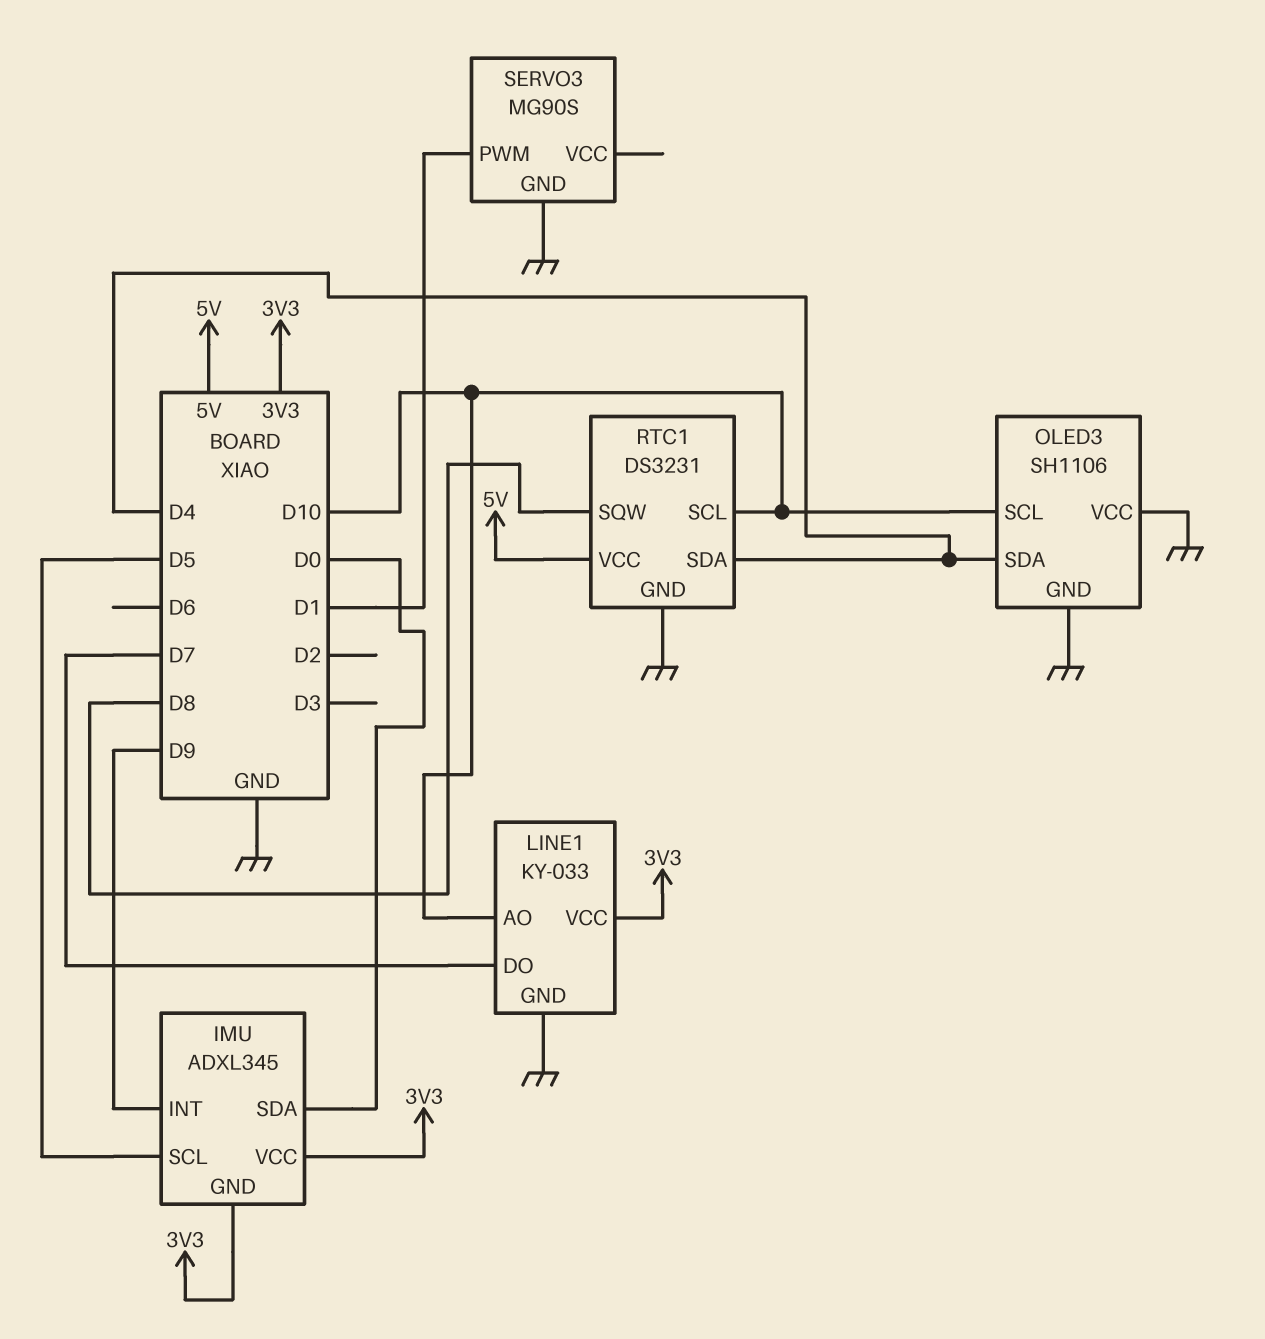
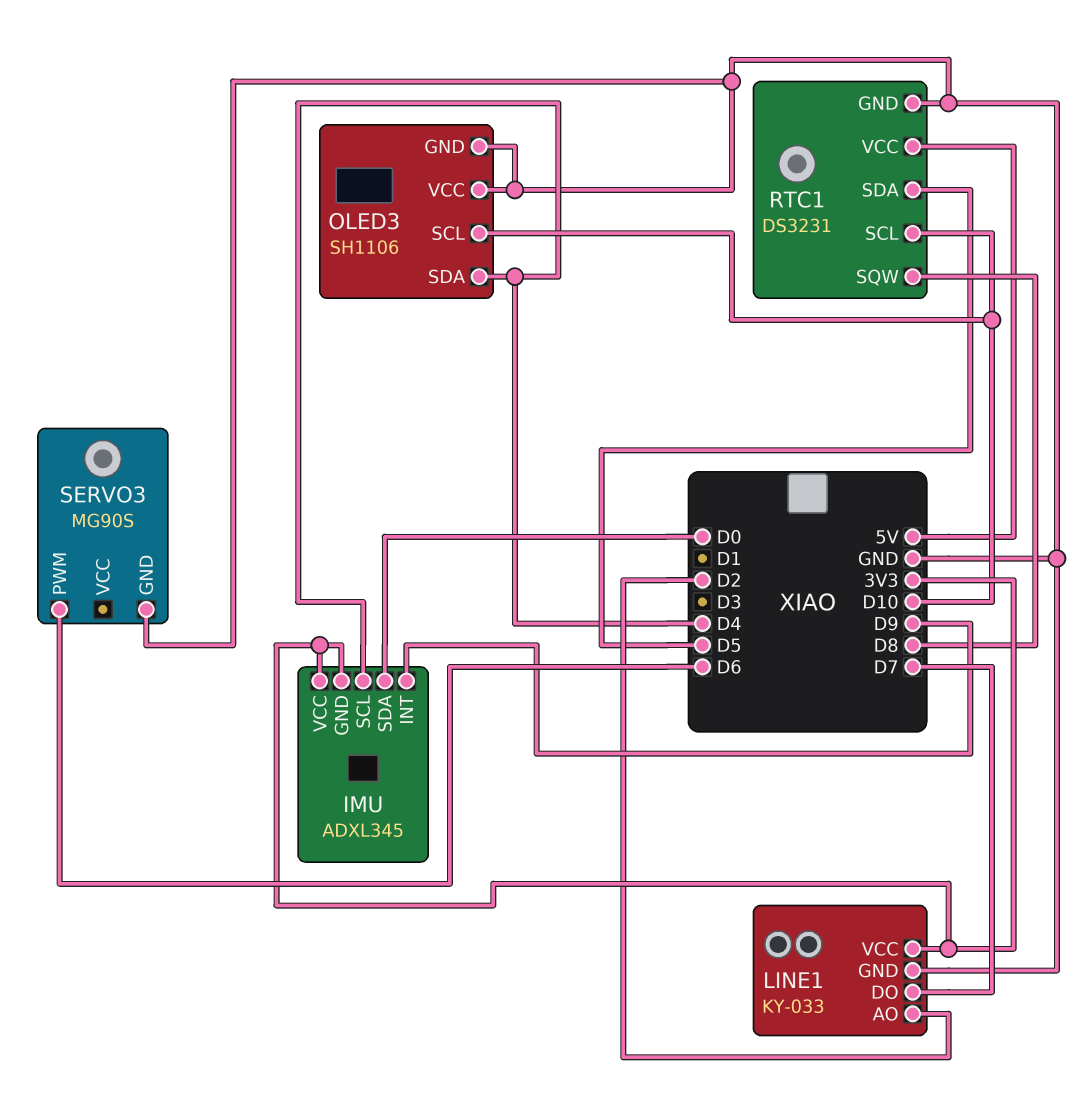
IMU pin SCL: D5 -> D4
LINE1 pin AO: D10 -> D2
RTC1 pin SDA: D4 -> D5
SERVO3 pin PWM: D1 -> D6

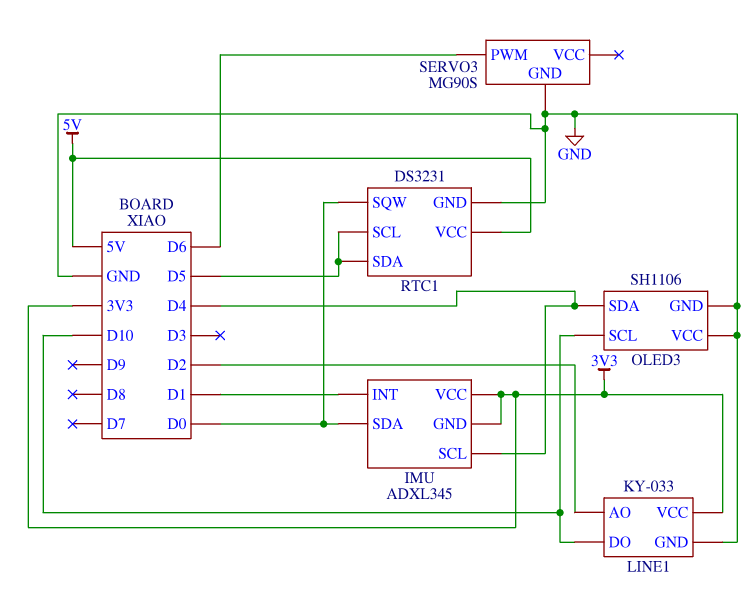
IMU pin INT: D9 -> D1
LINE1 pin DO: D7 -> D10
RTC1 pin SCL: D10 -> D5
RTC1 pin SQW: D8 -> D0

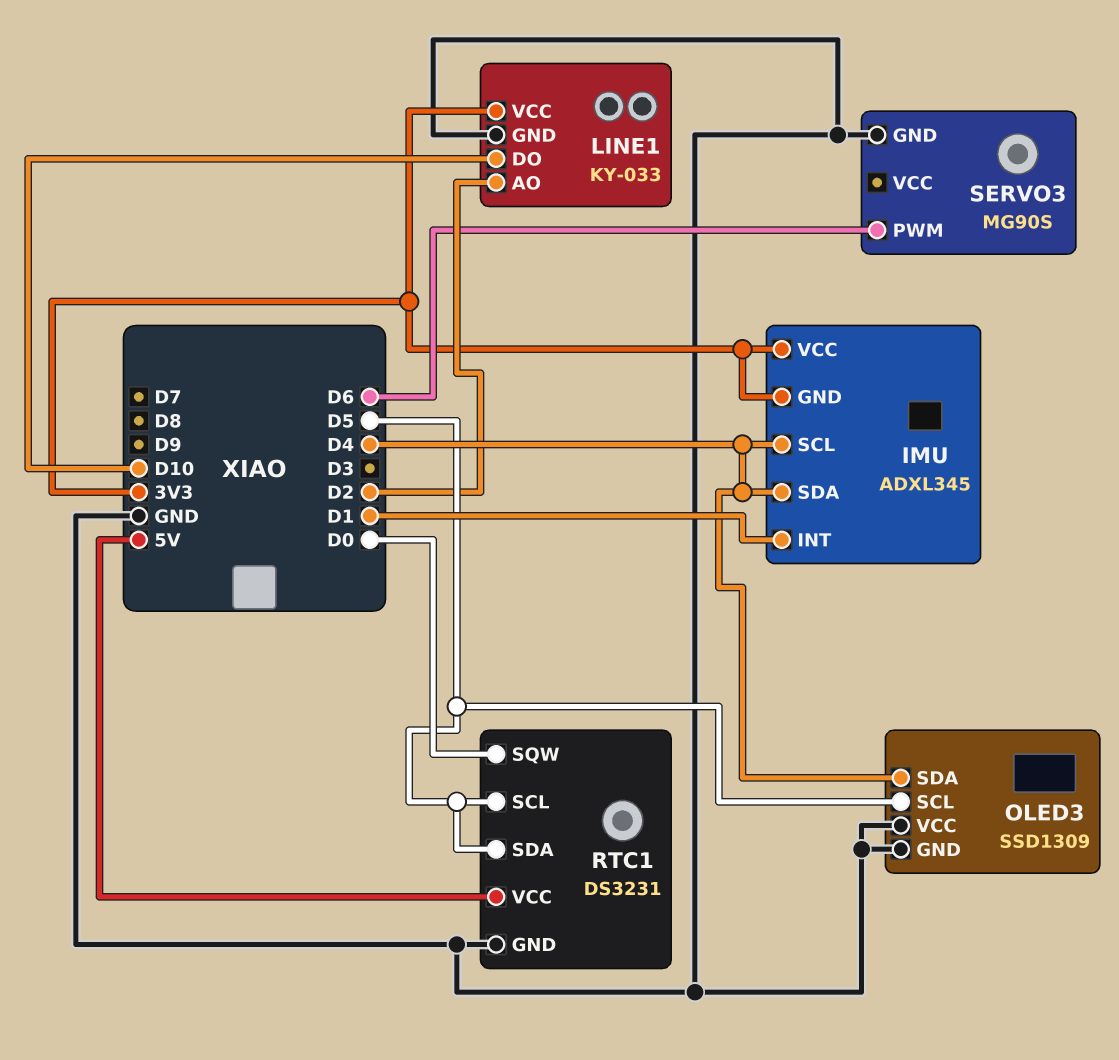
IMU pin SDA: D0 -> D4
OLED3: SH1106 -> SSD1309
OLED3 pin SCL: D10 -> D5

